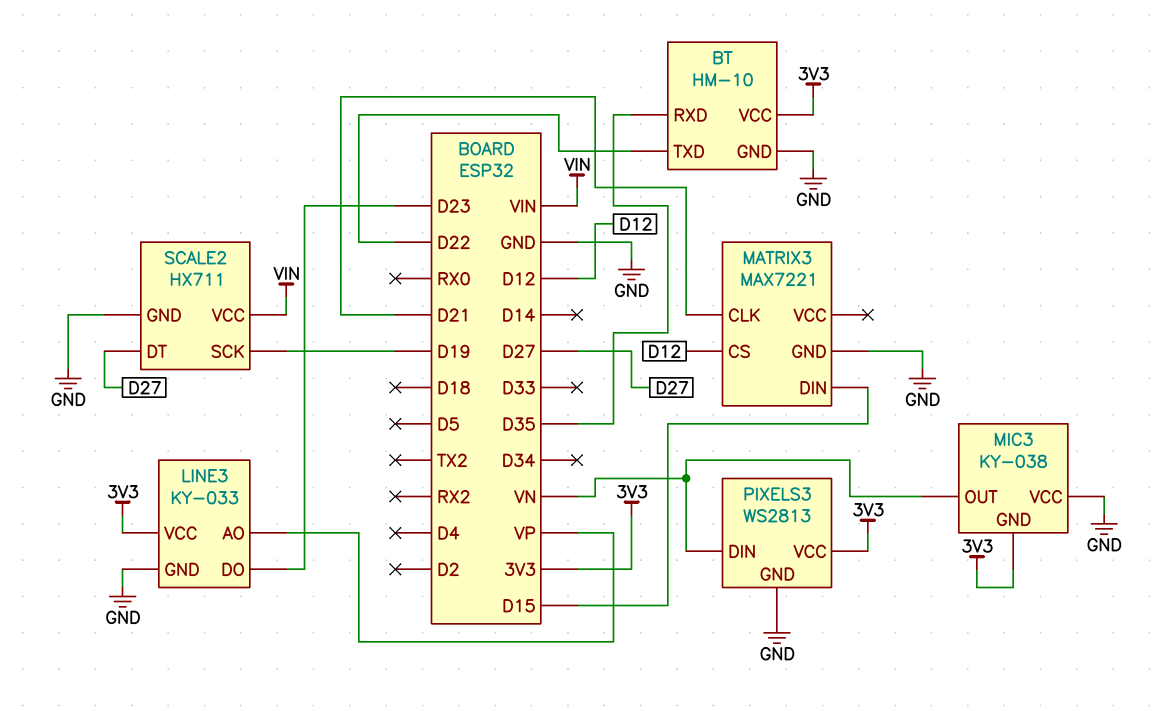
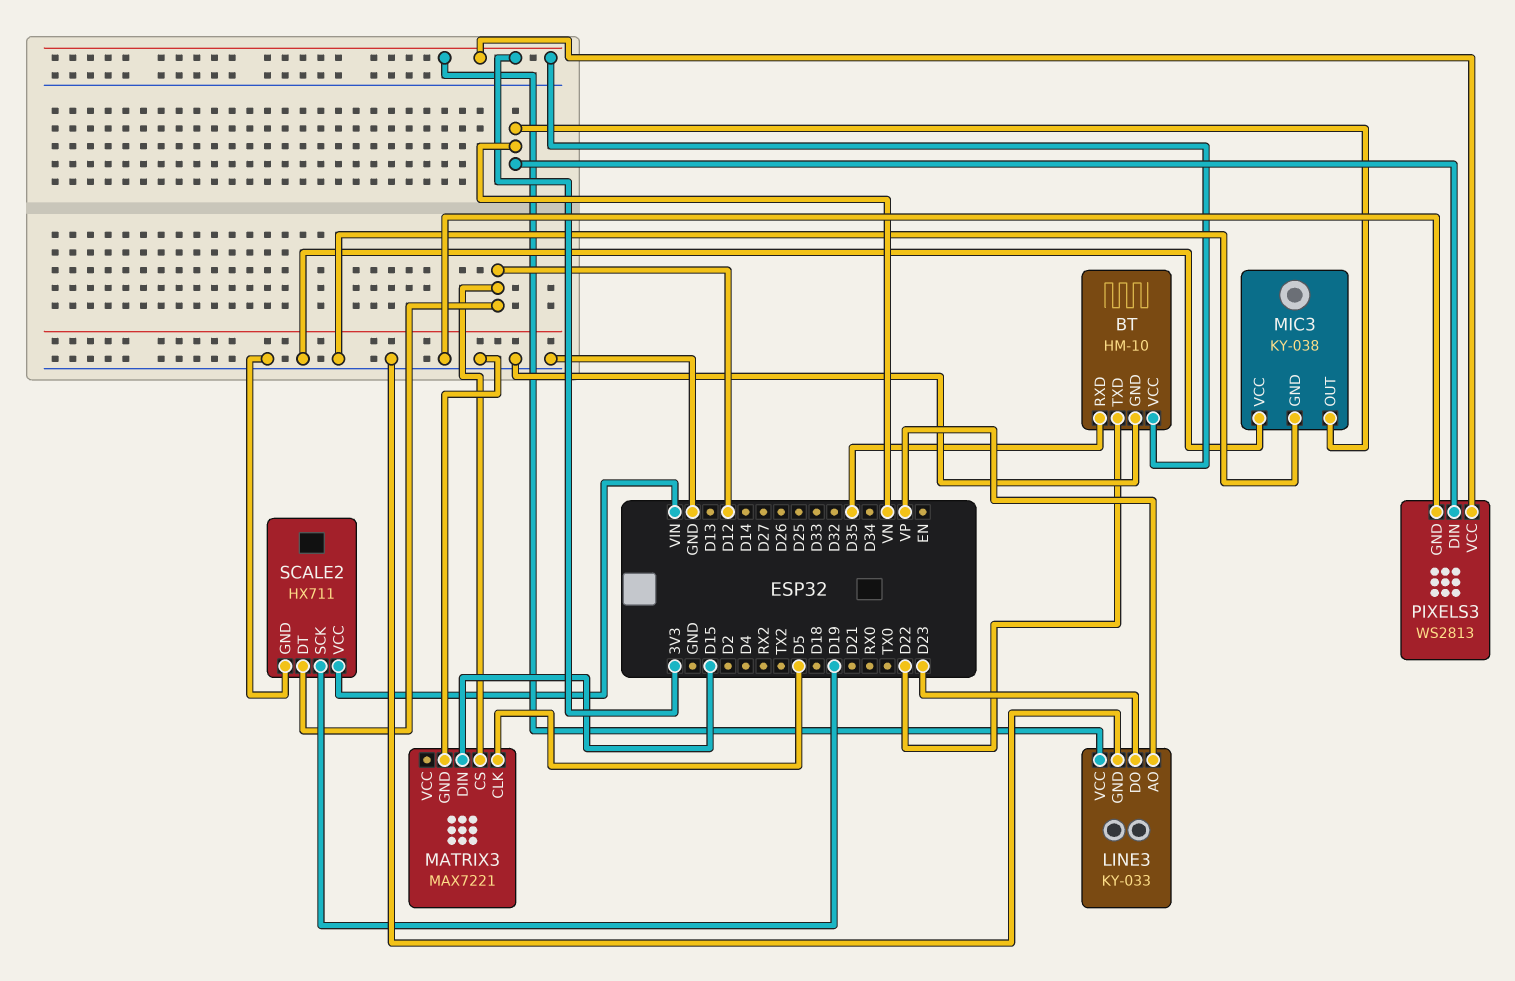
MATRIX3 pin CLK: D21 -> D5
MIC3 pin GND: 3V3 -> GND
SCALE2 pin DT: D27 -> D12

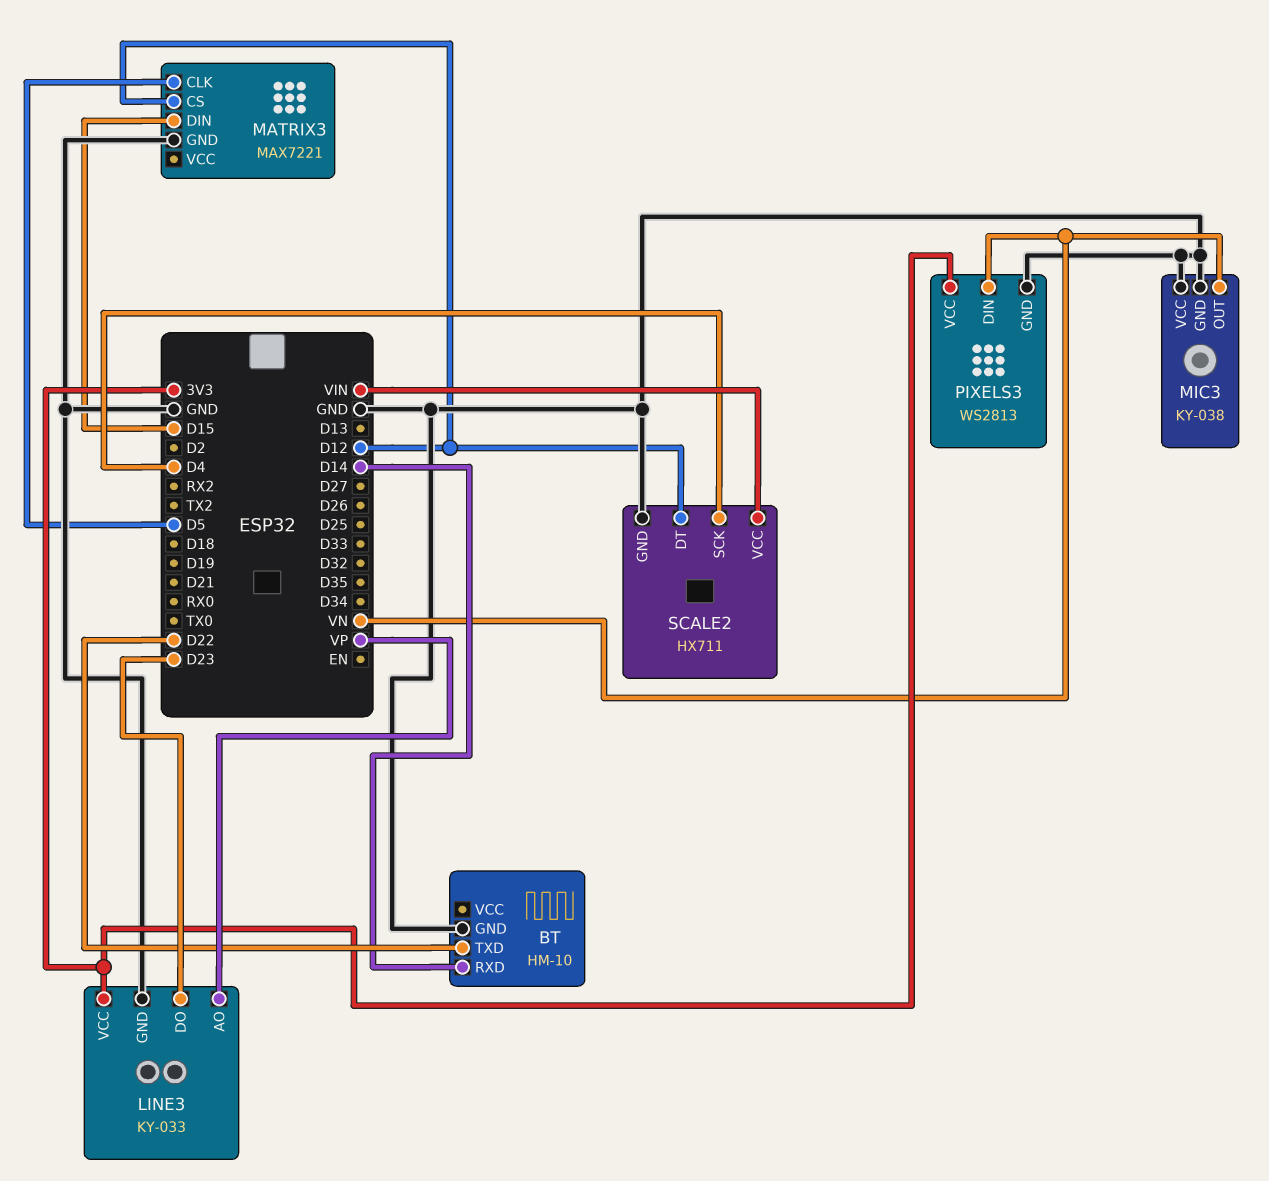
BT pin RXD: D35 -> D14
BT pin VCC: 3V3 -> none
SCALE2 pin SCK: D19 -> D4

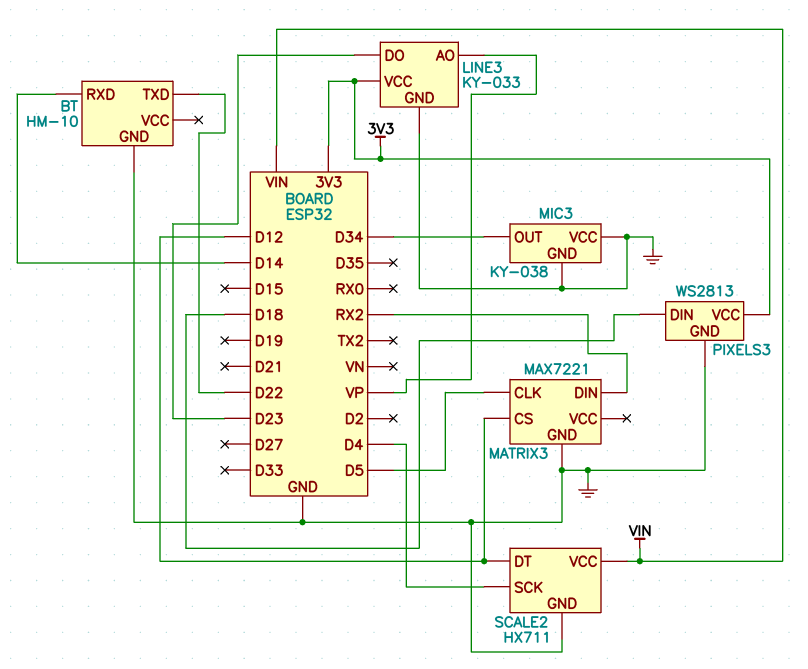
MATRIX3 pin DIN: D15 -> RX2
MIC3 pin OUT: VN -> D34
PIXELS3 pin DIN: VN -> D18

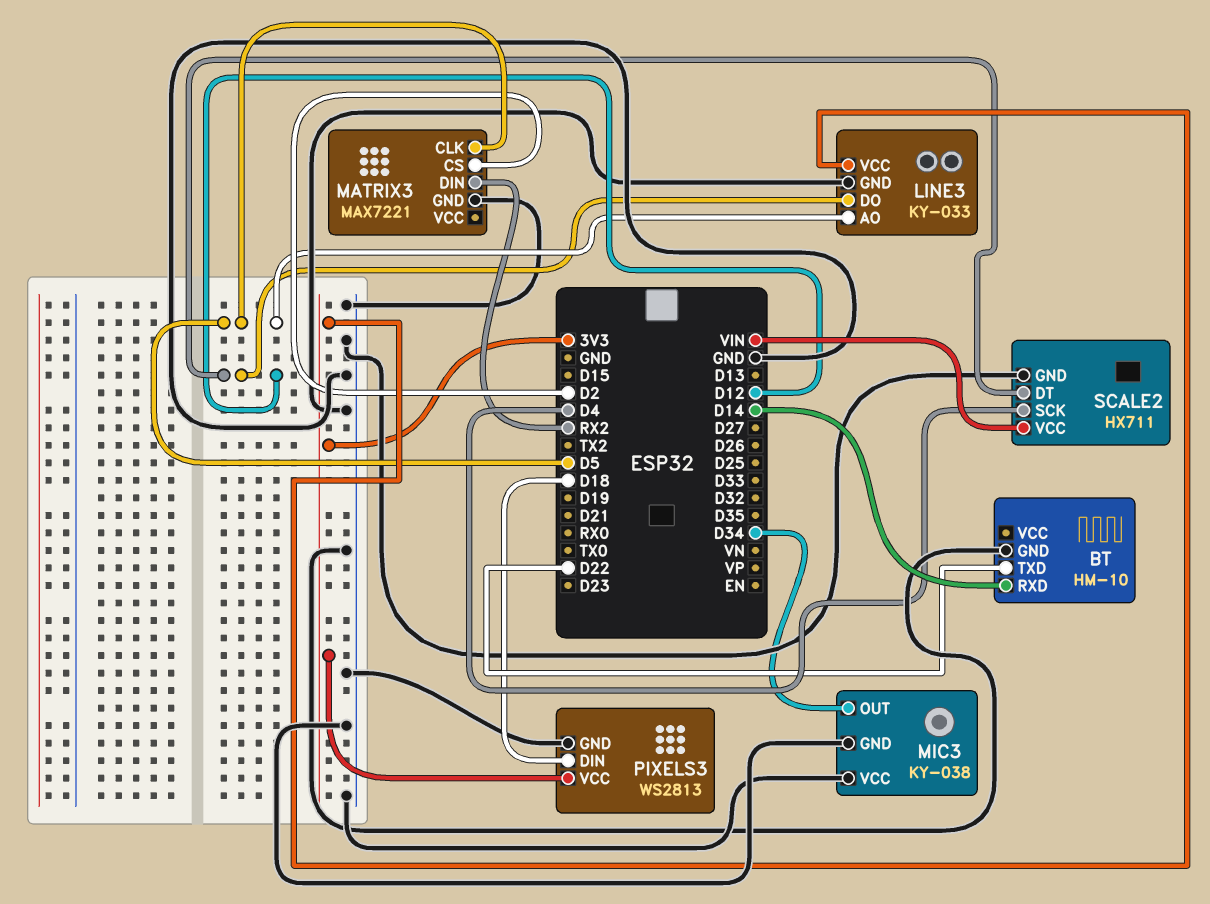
LINE3 pin AO: VP -> D5
LINE3 pin DO: D23 -> D12
MATRIX3 pin CS: D12 -> D2

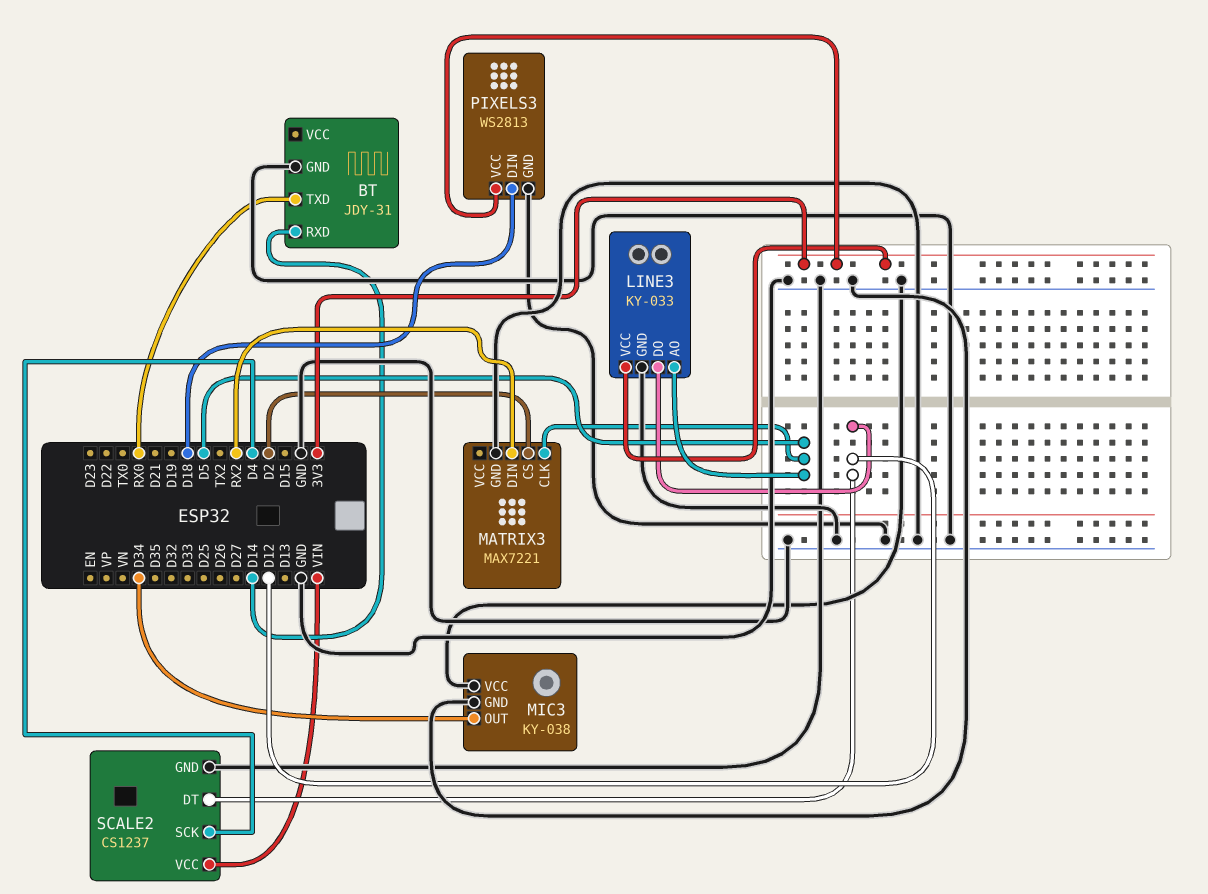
BT: HM-10 -> JDY-31
BT pin TXD: D22 -> RX0
SCALE2: HX711 -> CS1237

